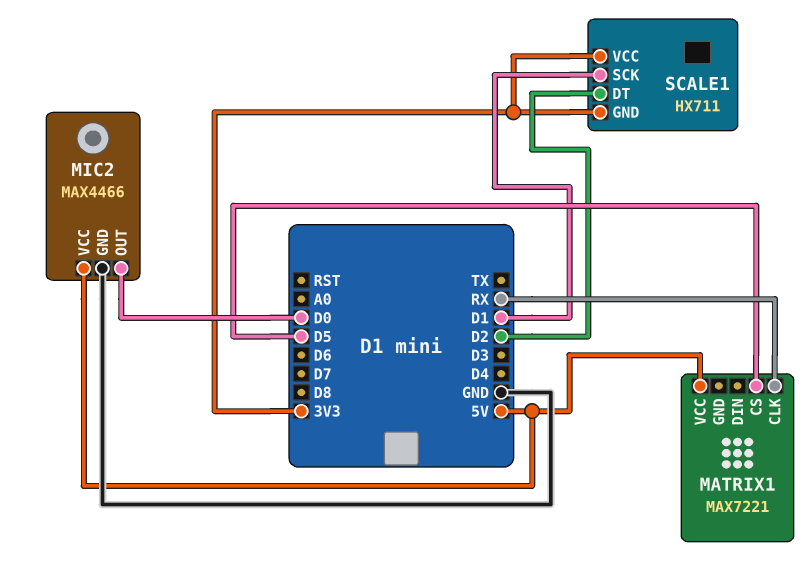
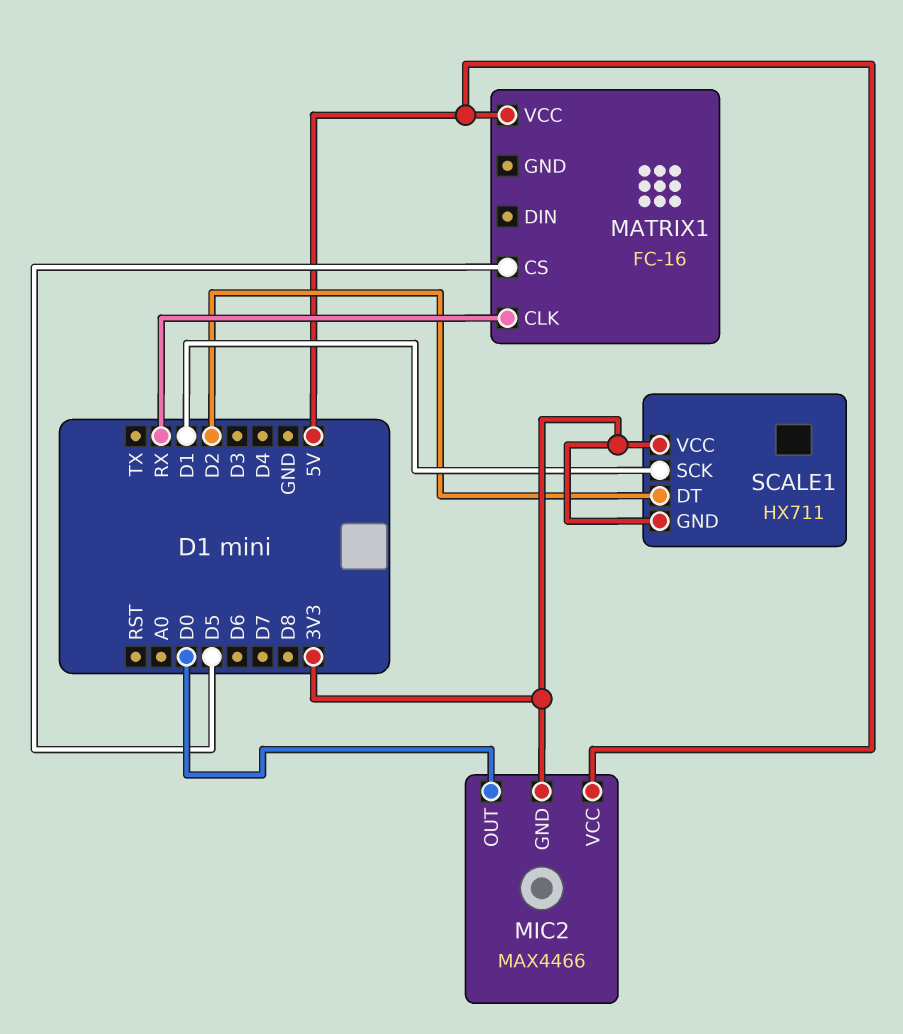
MATRIX1: MAX7221 -> FC-16
MIC2 pin GND: GND -> 3V3

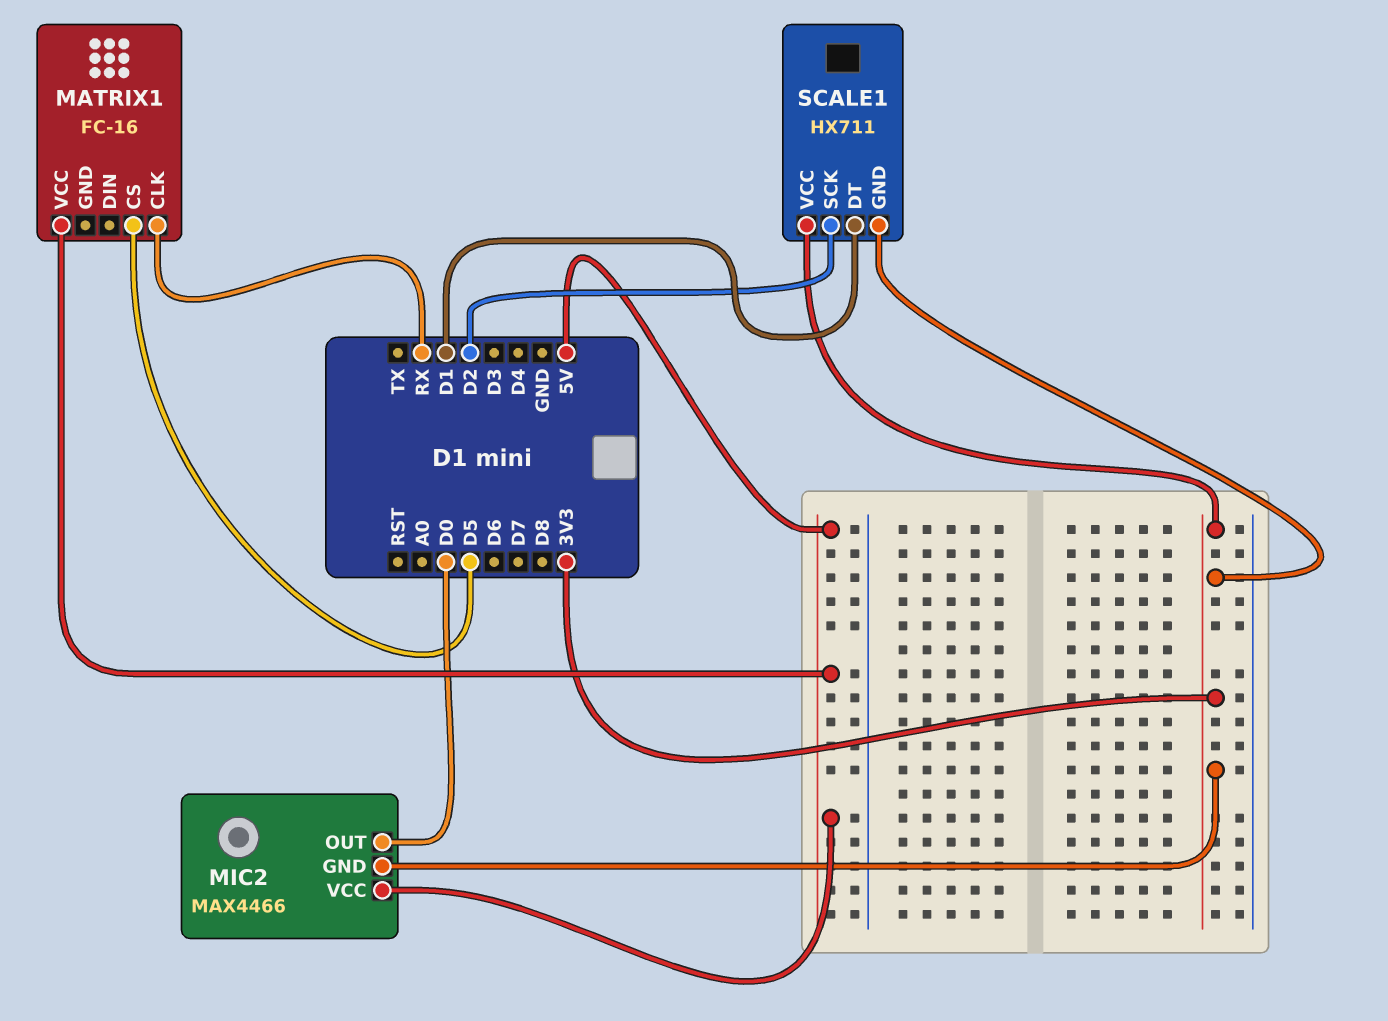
SCALE1 pin DT: D2 -> D1
SCALE1 pin SCK: D1 -> D2

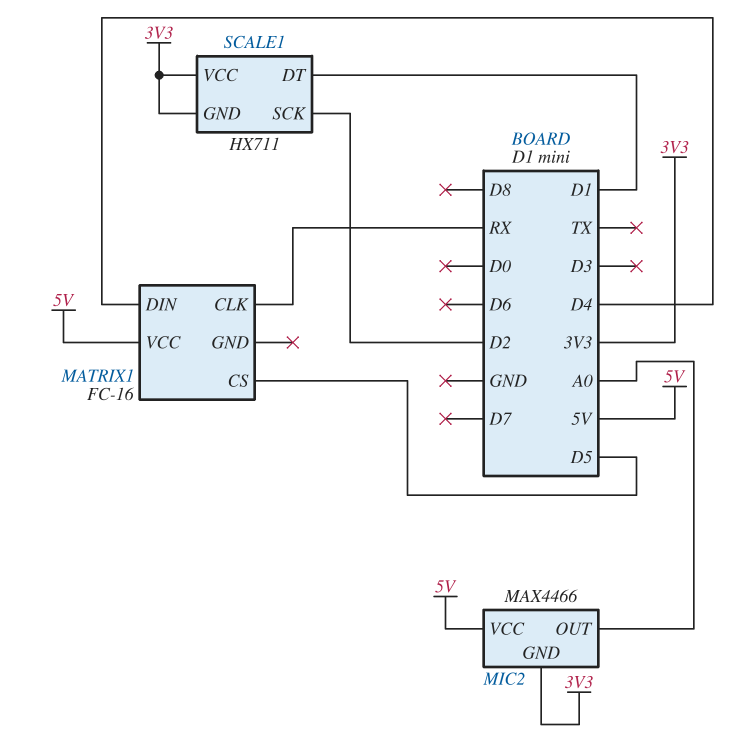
MATRIX1 pin DIN: none -> D4
MIC2 pin OUT: D0 -> A0

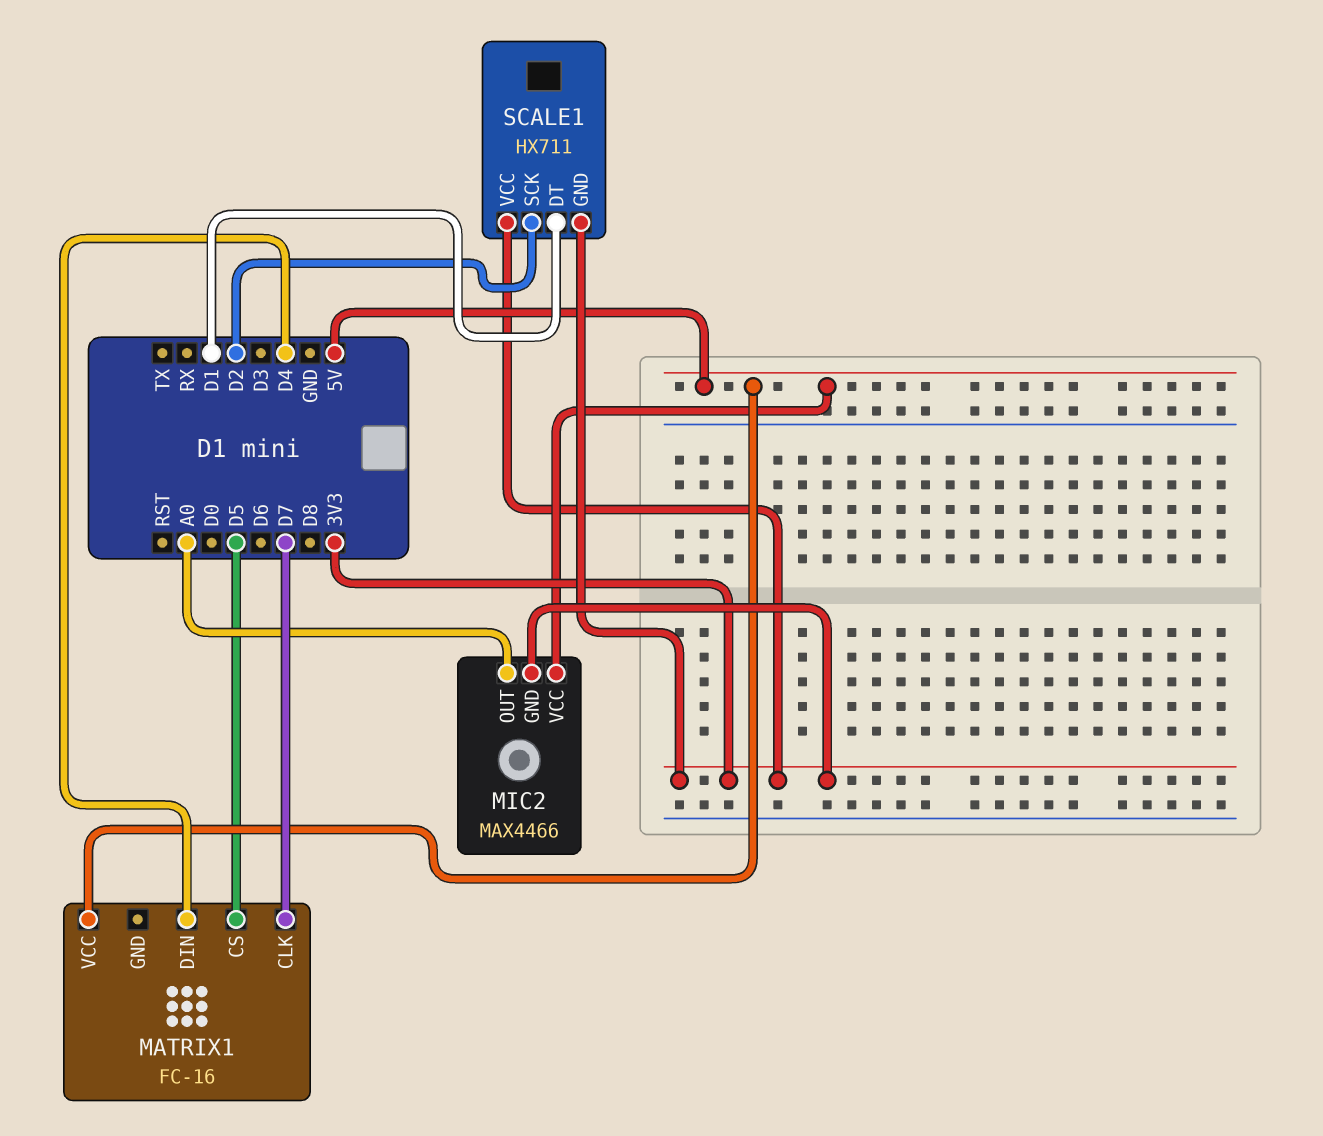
MATRIX1 pin CLK: RX -> D7

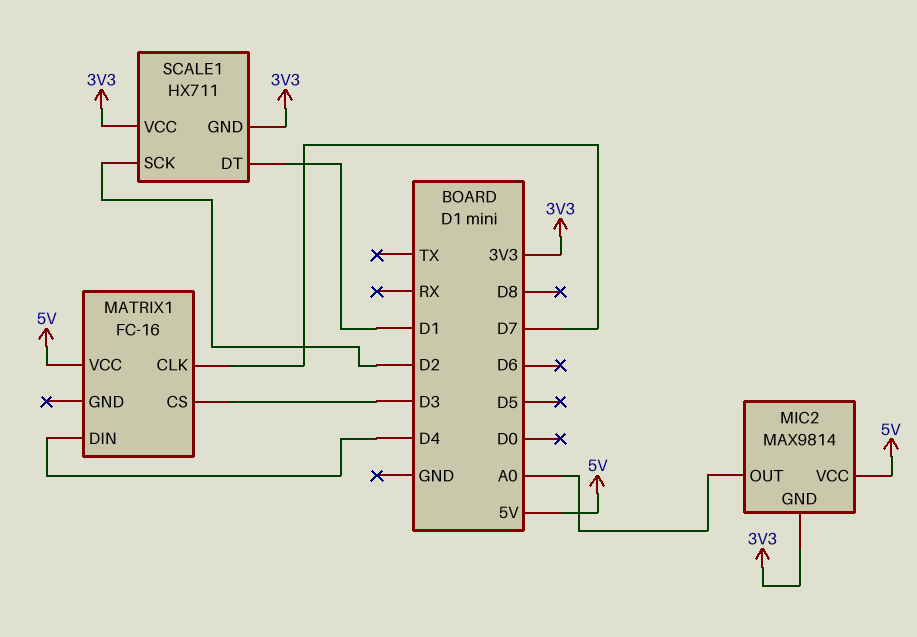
MATRIX1 pin CS: D5 -> D3
MIC2: MAX4466 -> MAX9814

